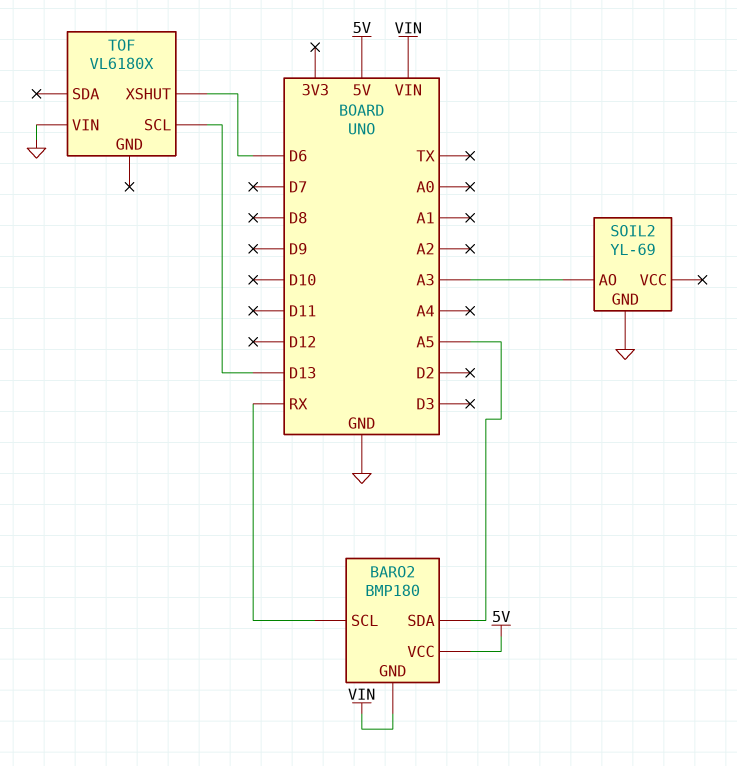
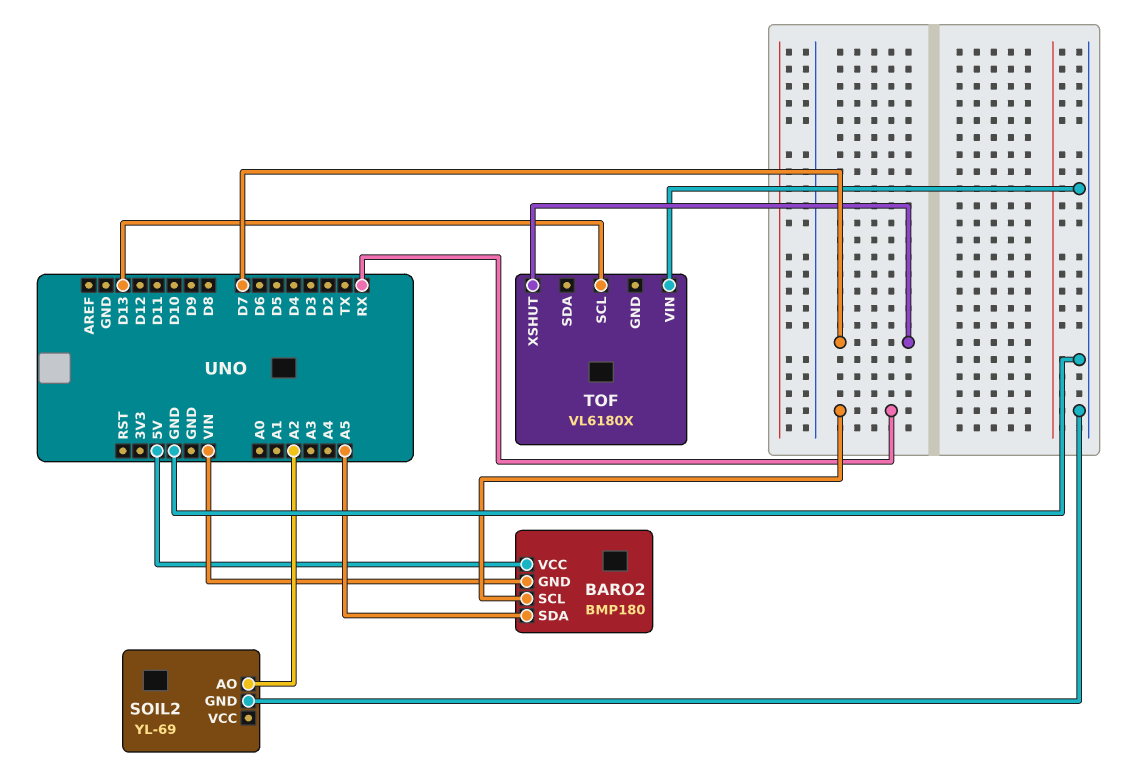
SOIL2 pin AO: A3 -> A2
TOF pin XSHUT: D6 -> D7

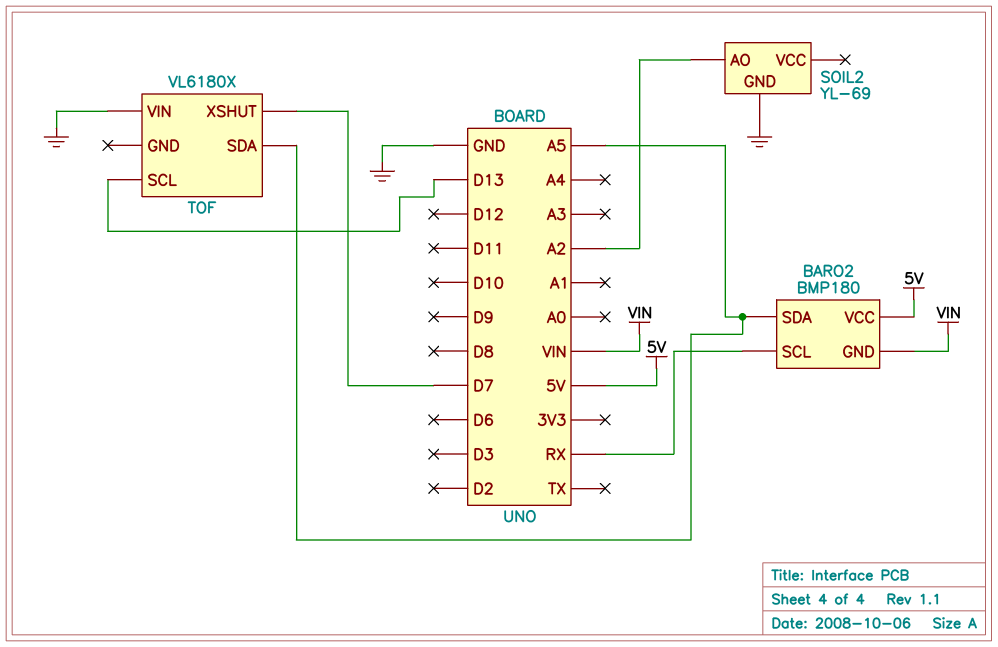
TOF pin SDA: none -> A5

